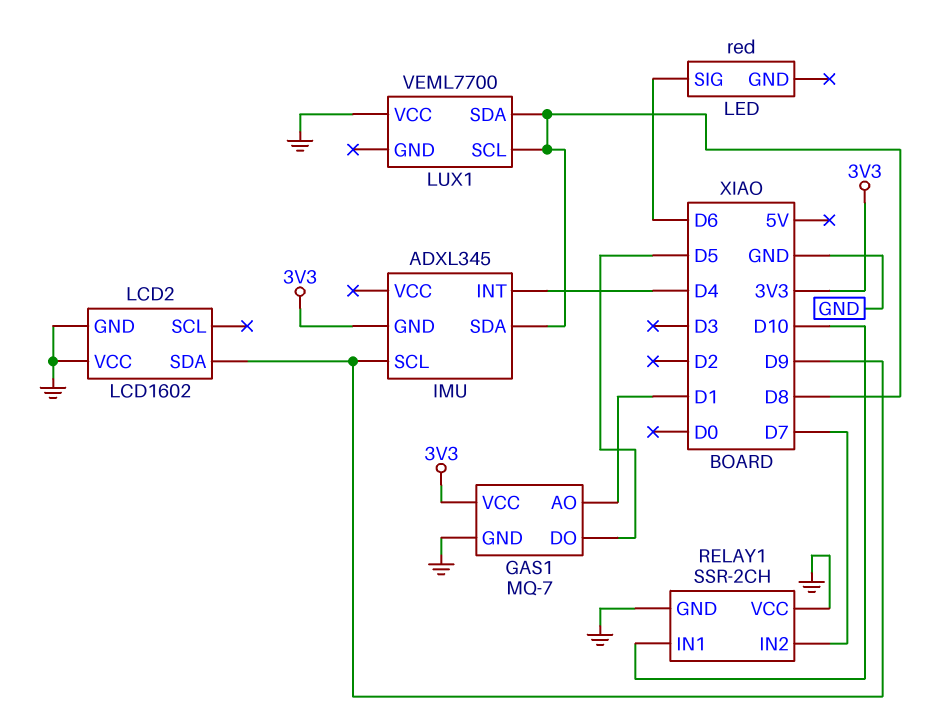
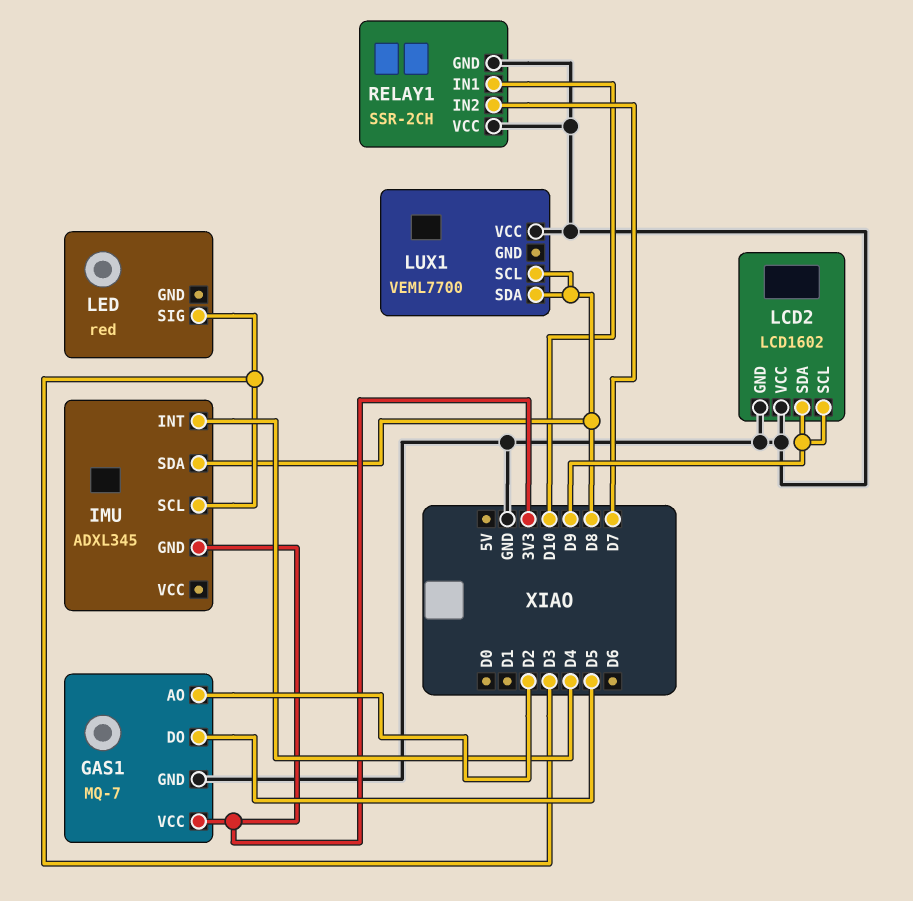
GAS1 pin AO: D1 -> D2
IMU pin SCL: D9 -> D3
LCD2 pin SCL: none -> D9
LED pin SIG: D6 -> D3

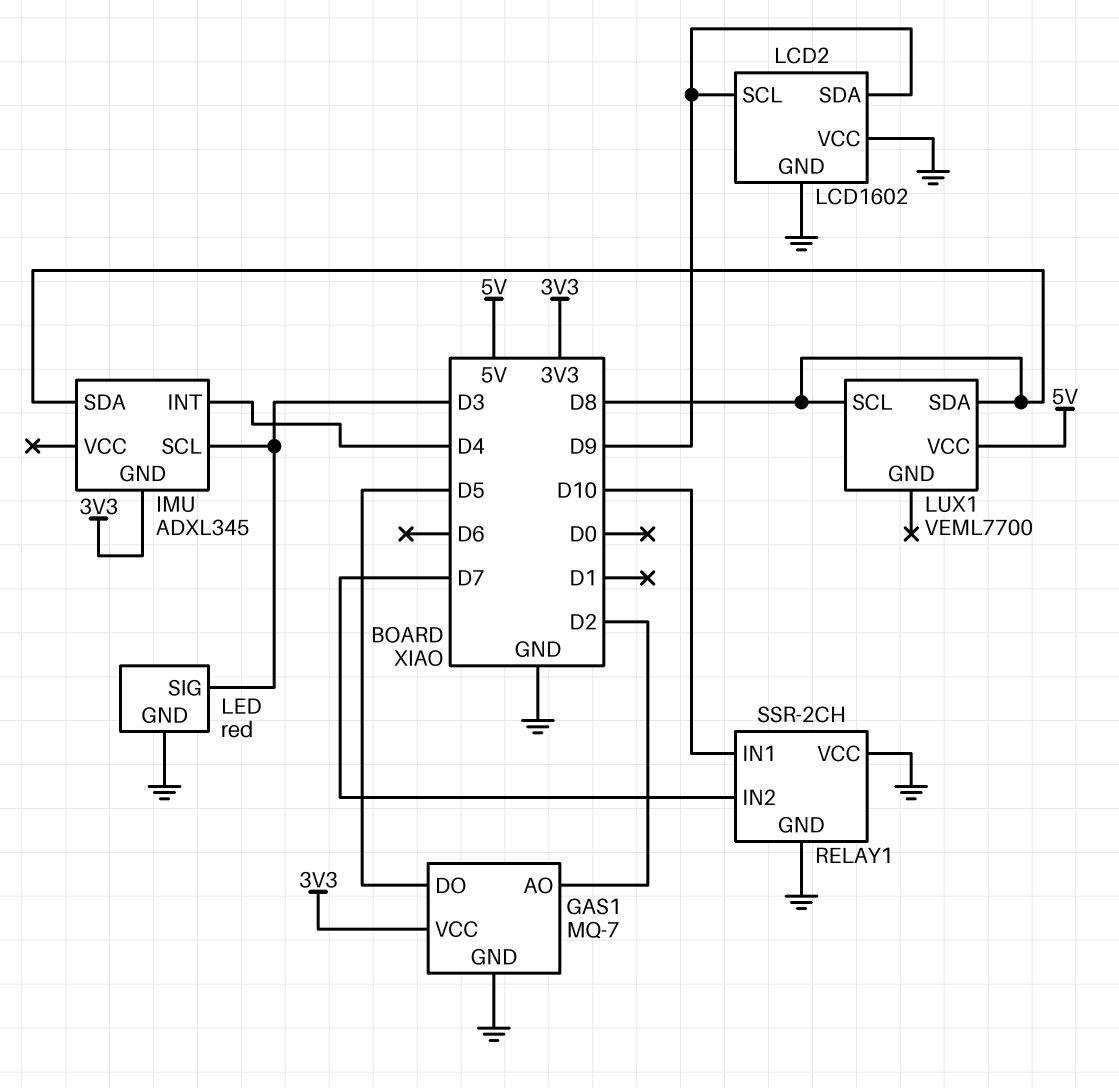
LED pin GND: none -> GND
LUX1 pin VCC: GND -> 5V

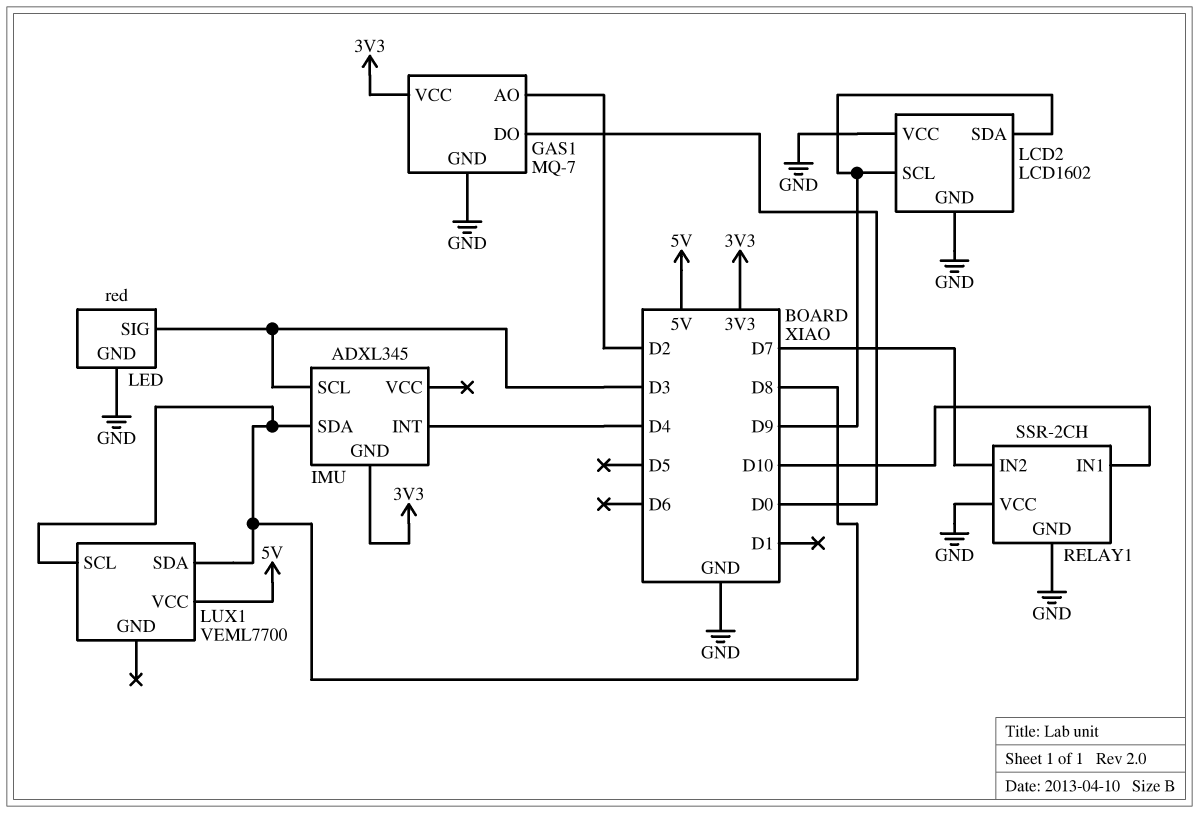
GAS1 pin DO: D5 -> D0

